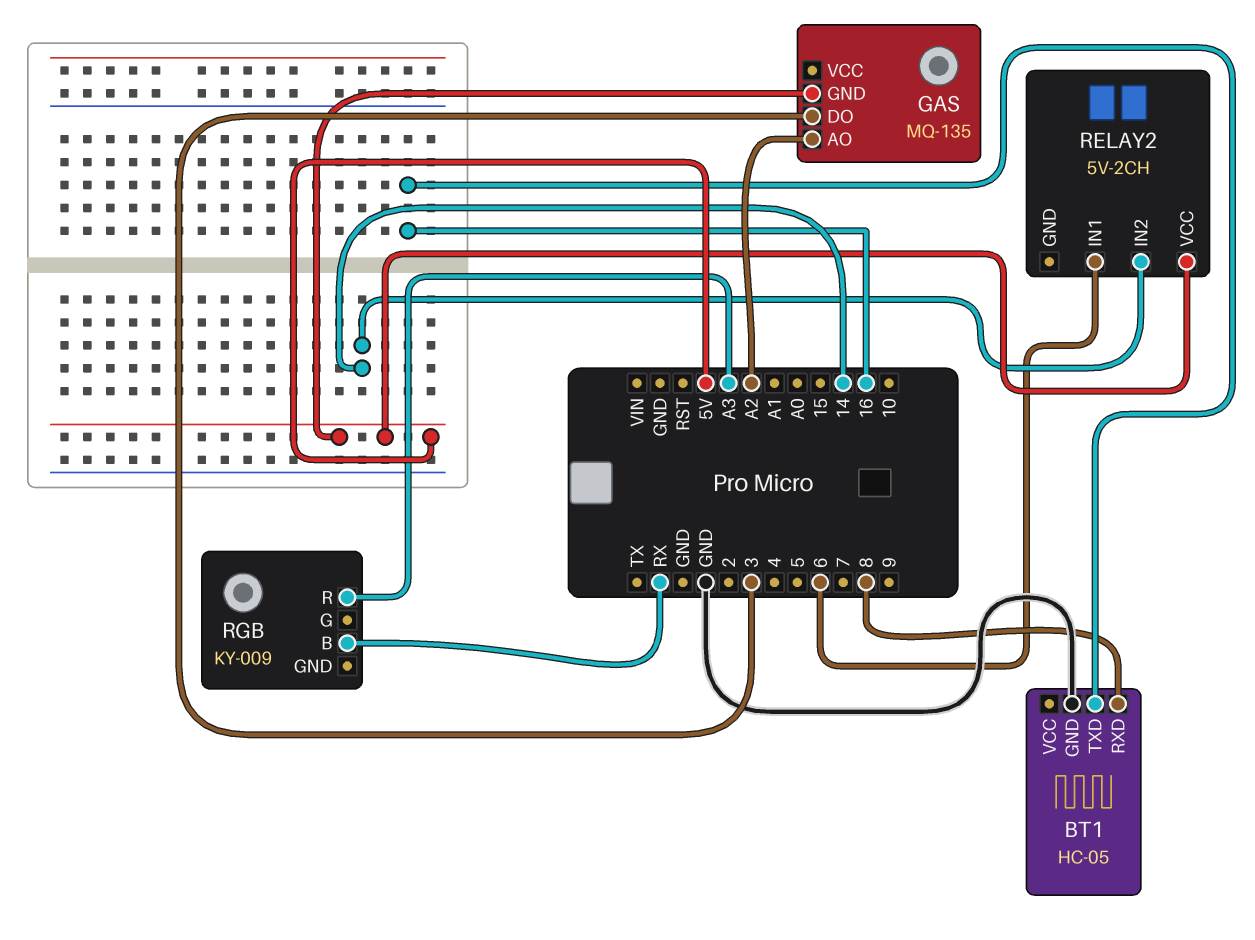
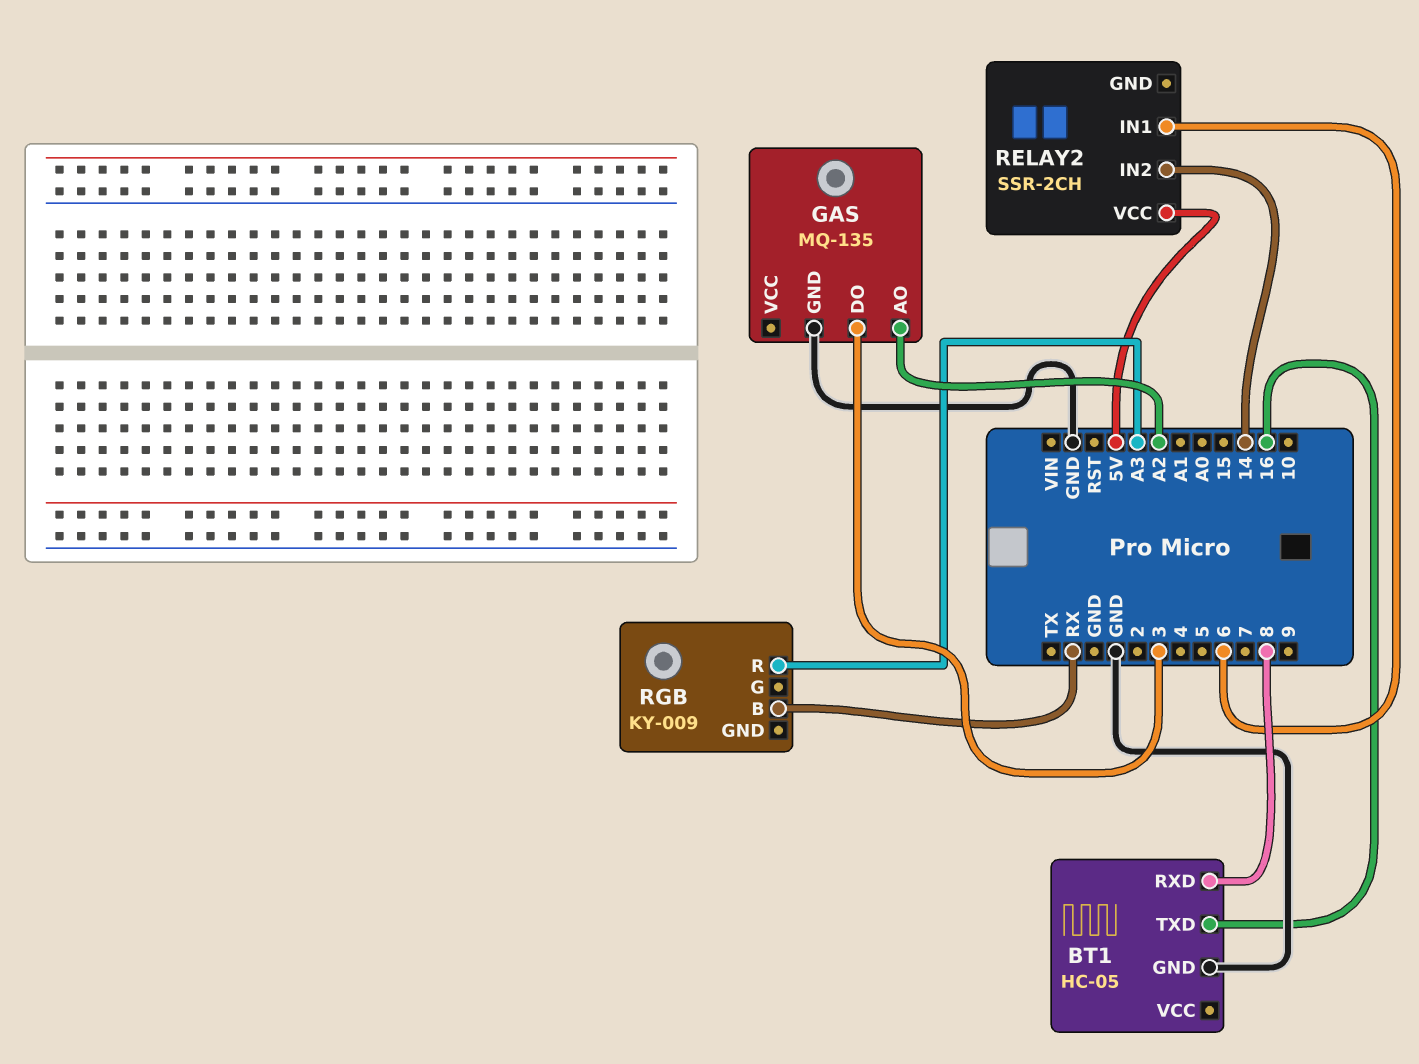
GAS pin GND: 5V -> GND
RELAY2: 5V-2CH -> SSR-2CH

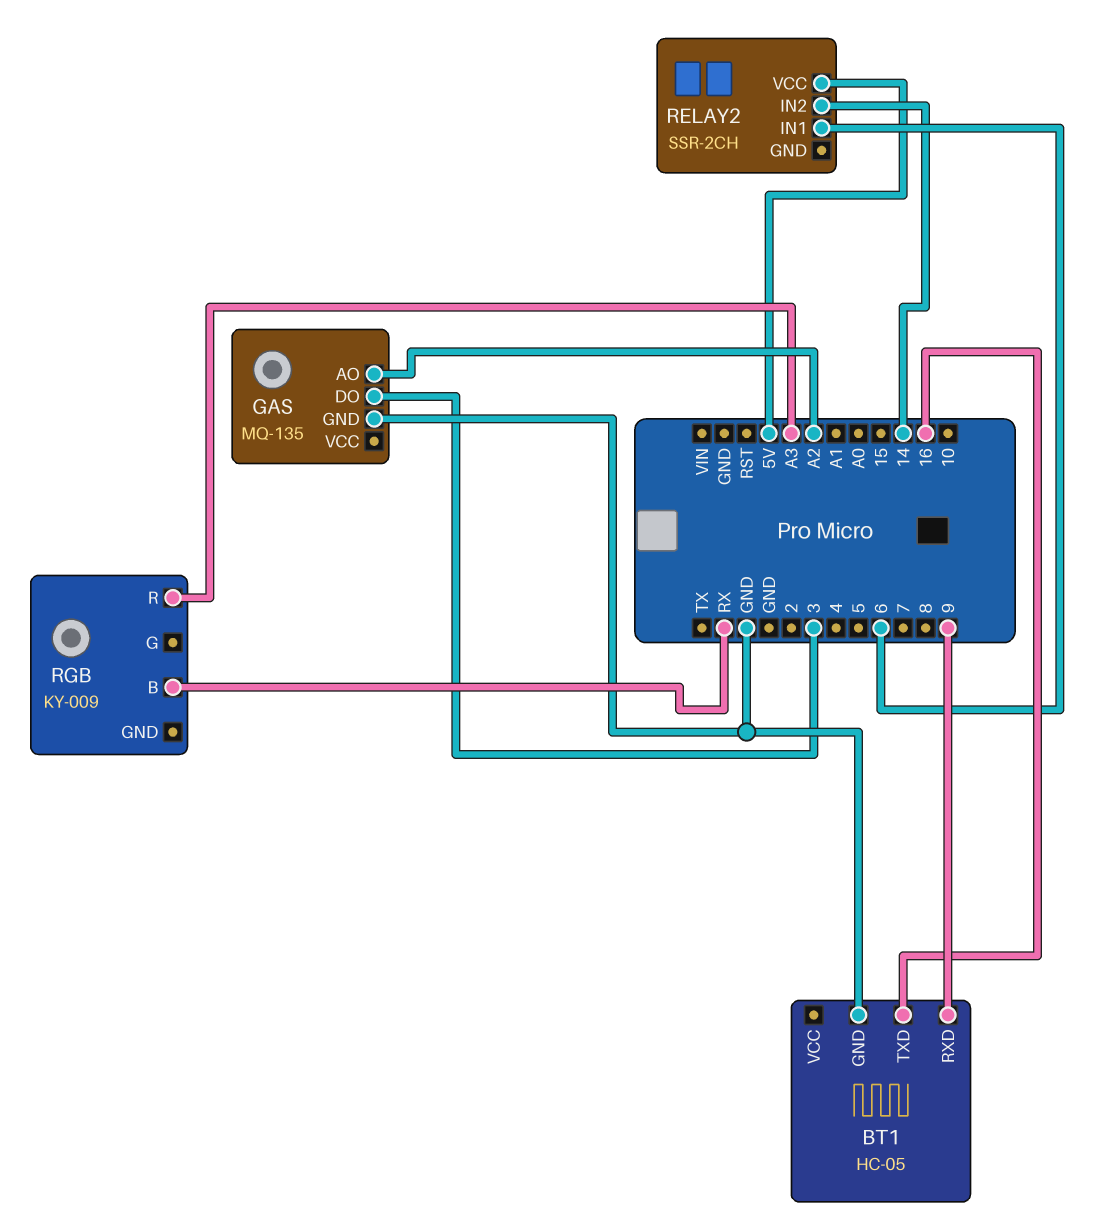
BT1 pin RXD: 8 -> 9

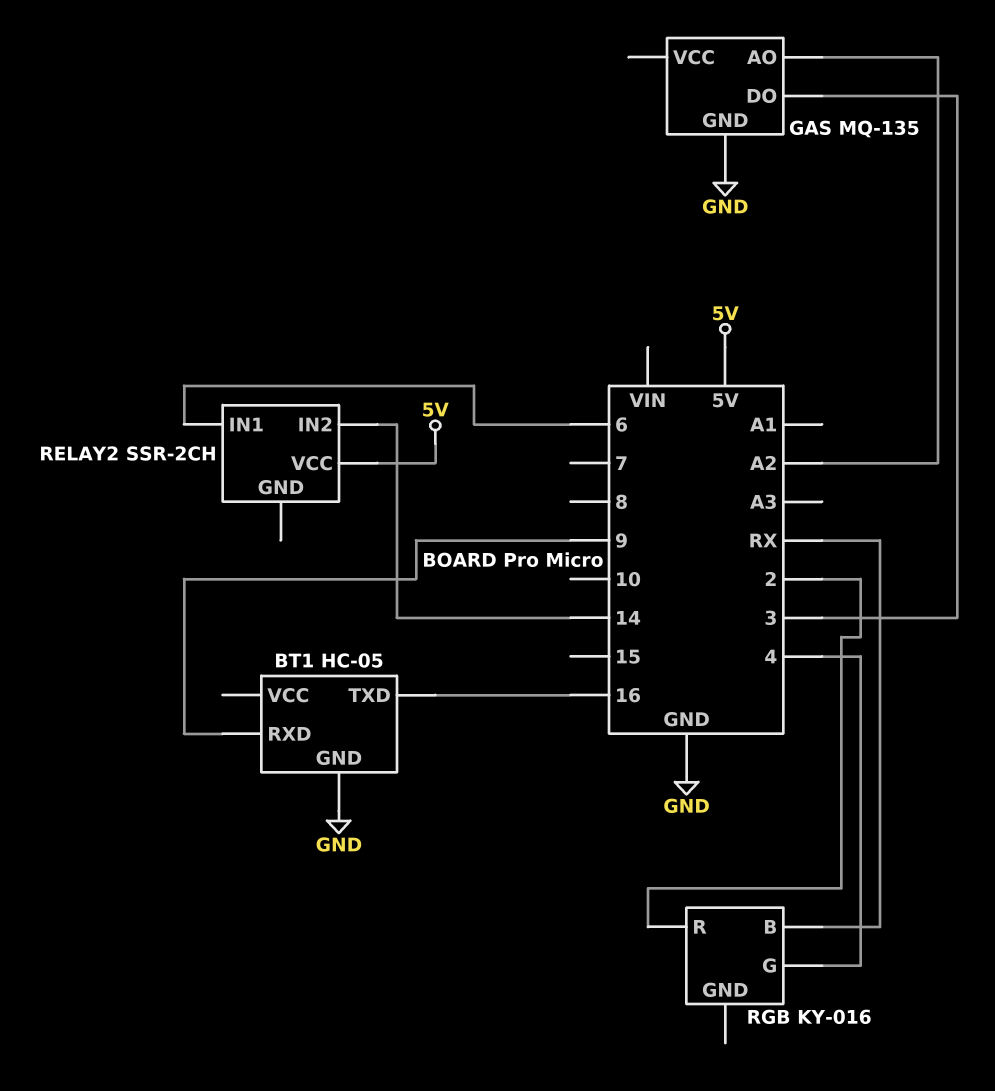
RGB: KY-009 -> KY-016
RGB pin G: none -> 4
RGB pin R: A3 -> 2

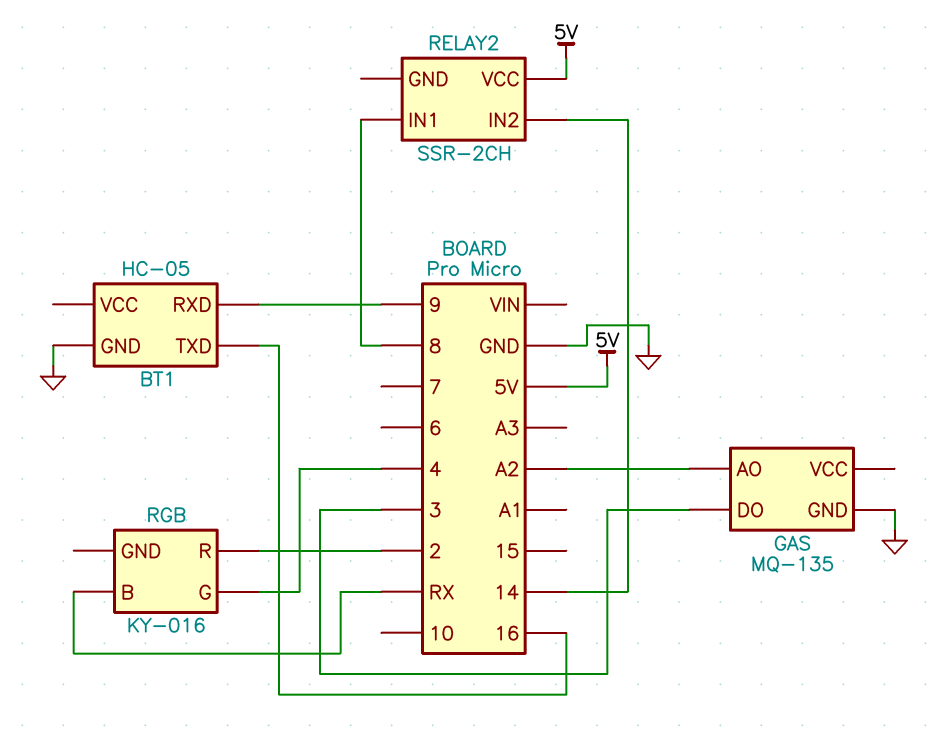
RELAY2 pin IN1: 6 -> 8

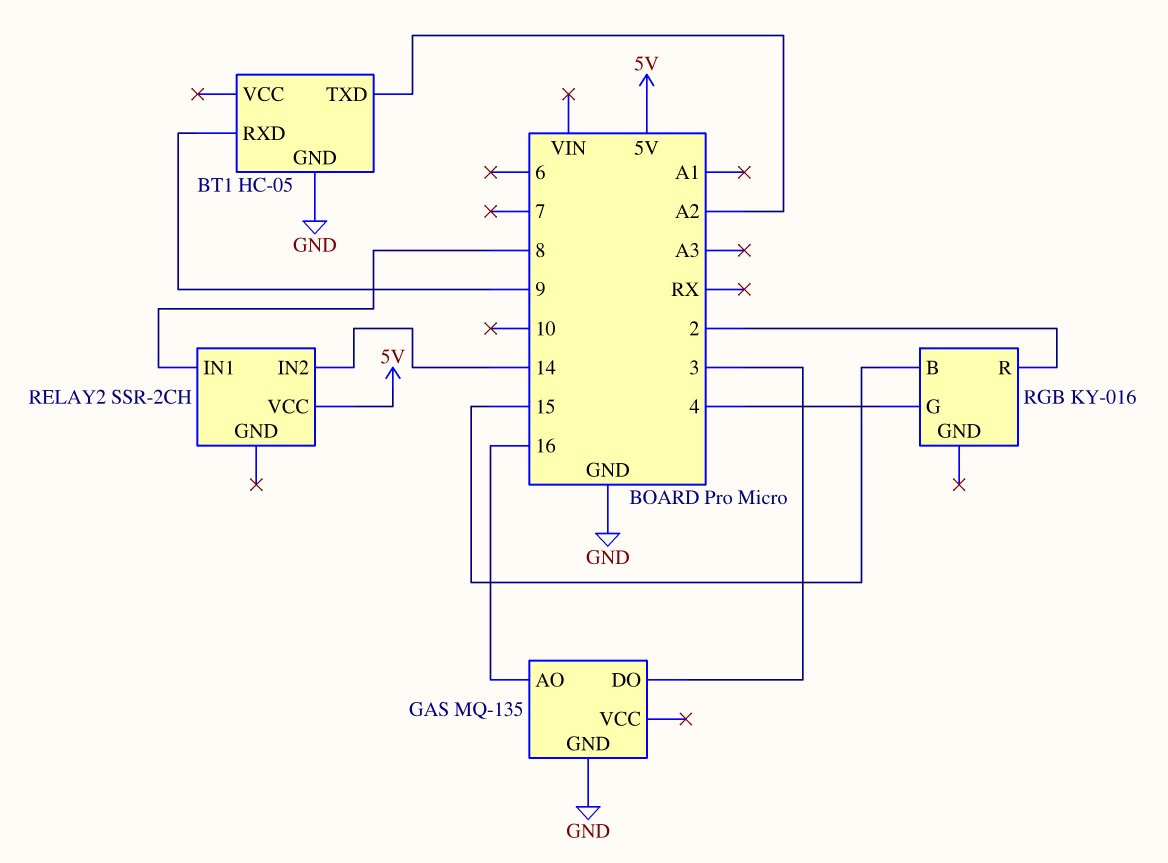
BT1 pin TXD: 16 -> A2
GAS pin AO: A2 -> 16
RGB pin B: RX -> 15

